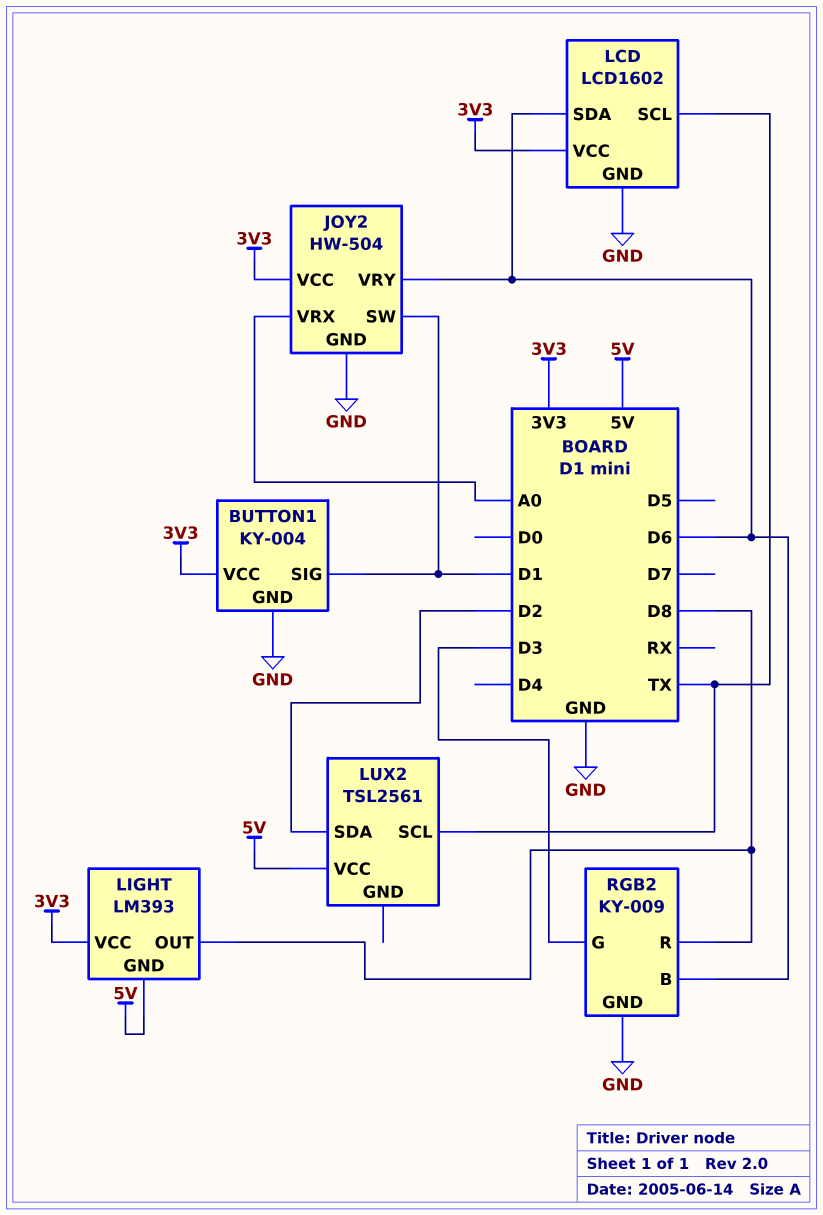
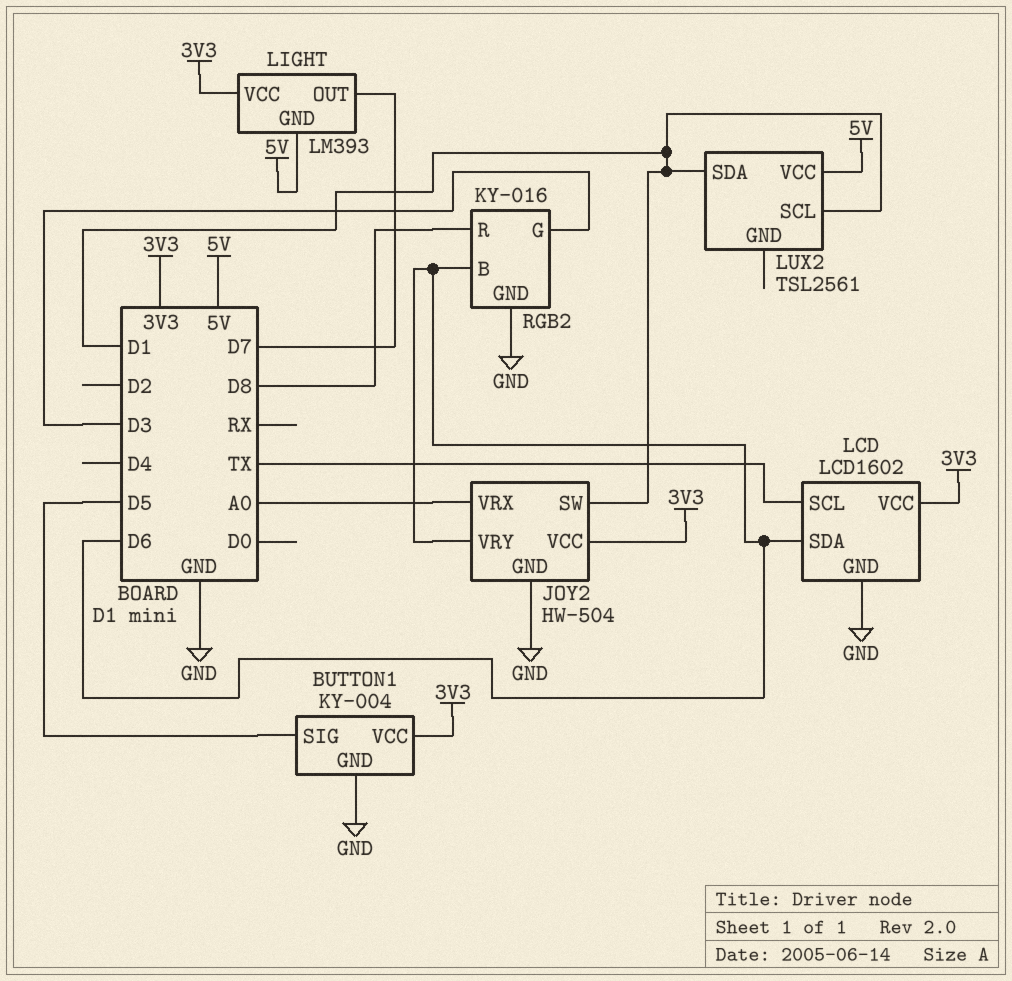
BUTTON1 pin SIG: D1 -> D5
LIGHT pin OUT: D8 -> D7
LUX2 pin SCL: TX -> D1
LUX2 pin SDA: D2 -> D1
RGB2: KY-009 -> KY-016

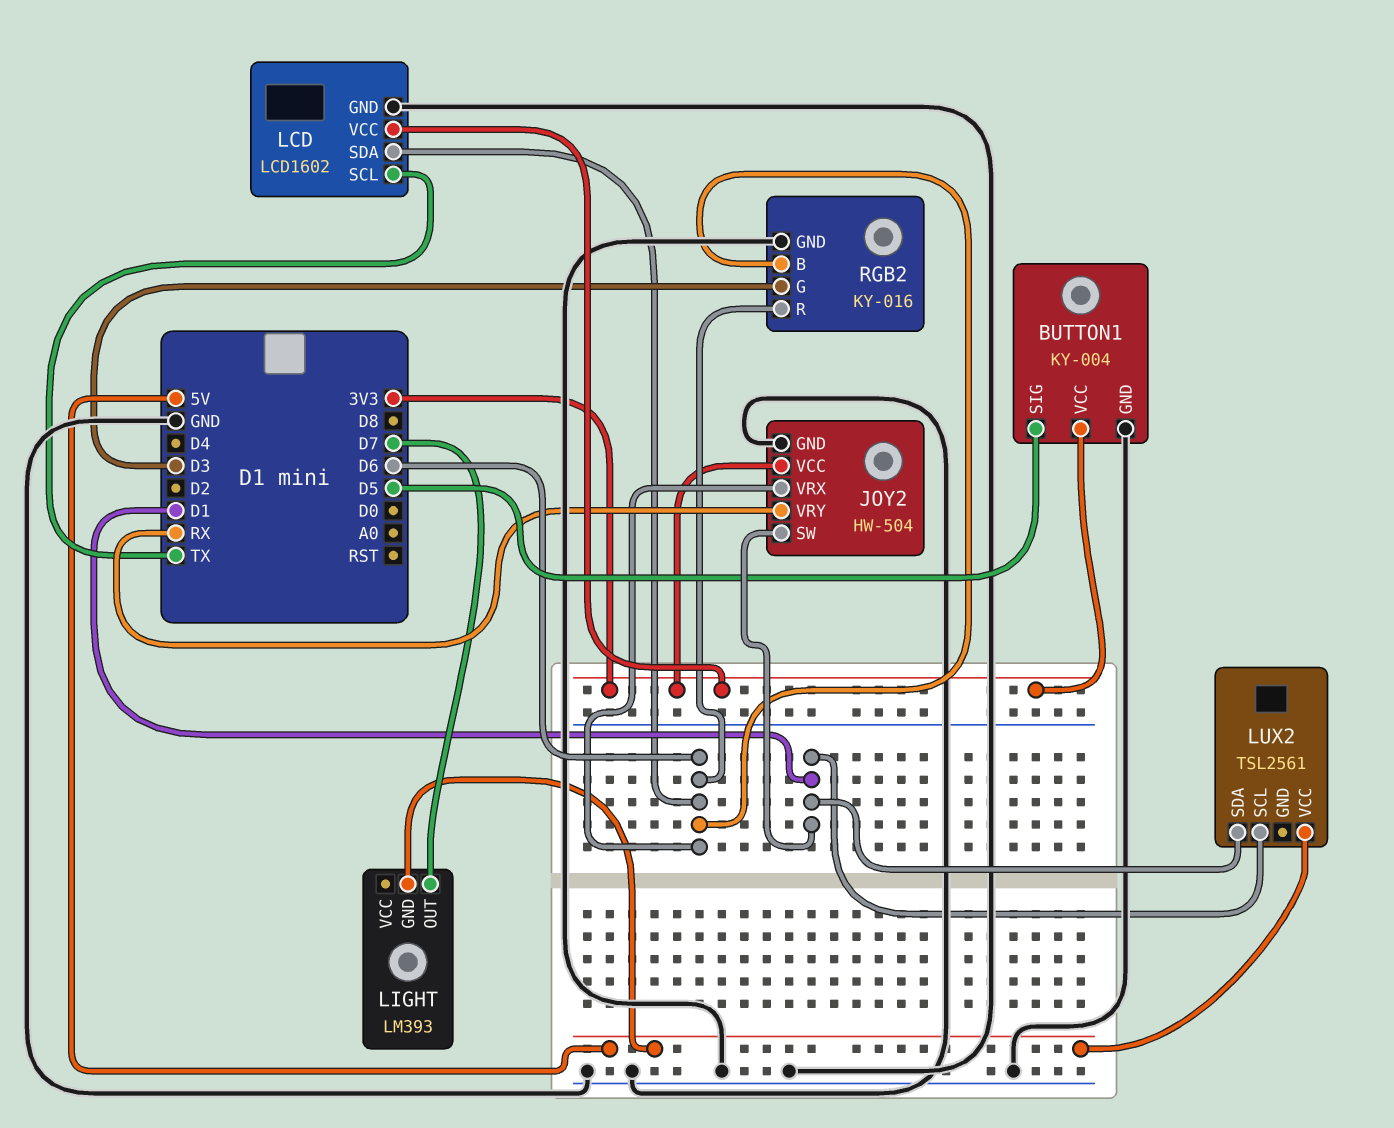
JOY2 pin VRX: A0 -> D6
JOY2 pin VRY: D6 -> RX
LIGHT pin VCC: 3V3 -> none
RGB2 pin R: D8 -> D6

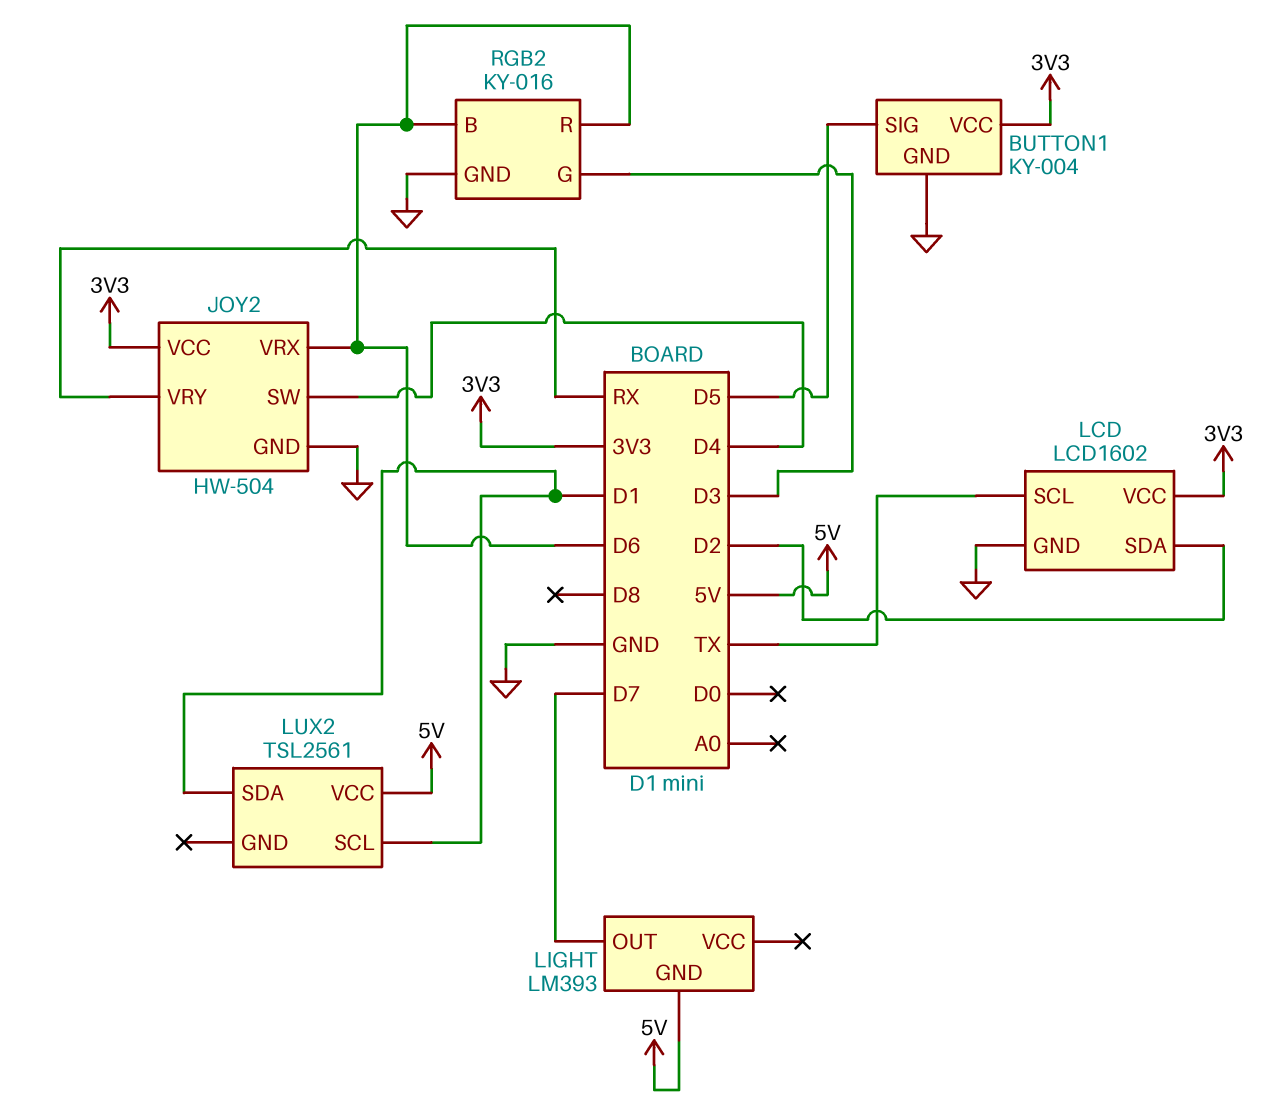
JOY2 pin SW: D1 -> D4
LCD pin SDA: D6 -> D2

